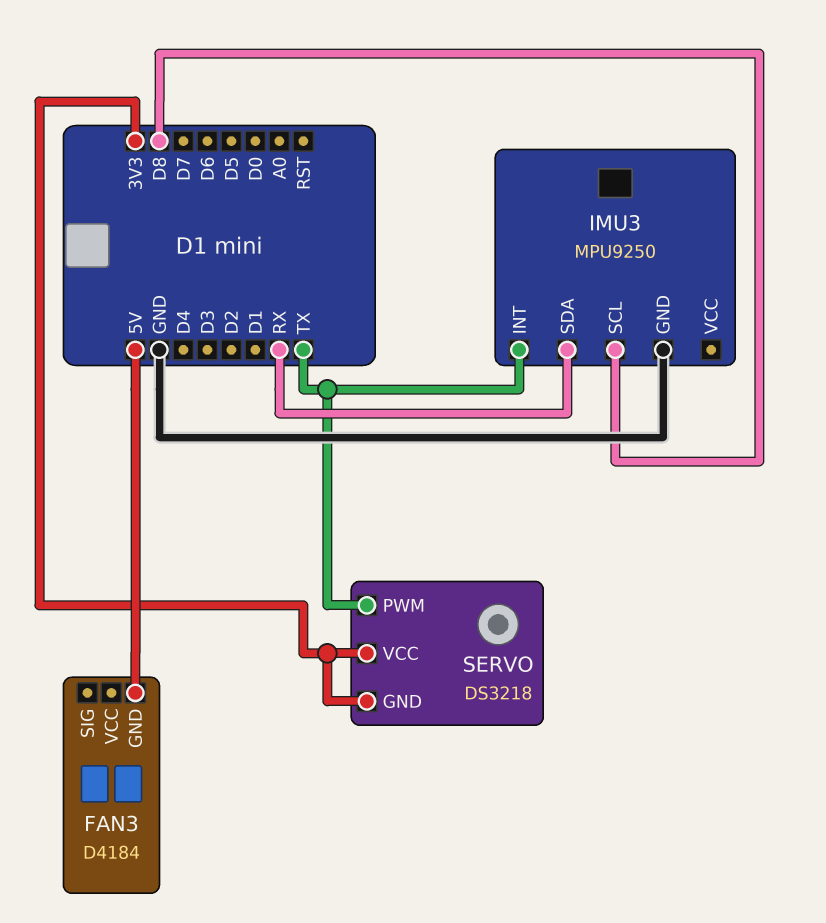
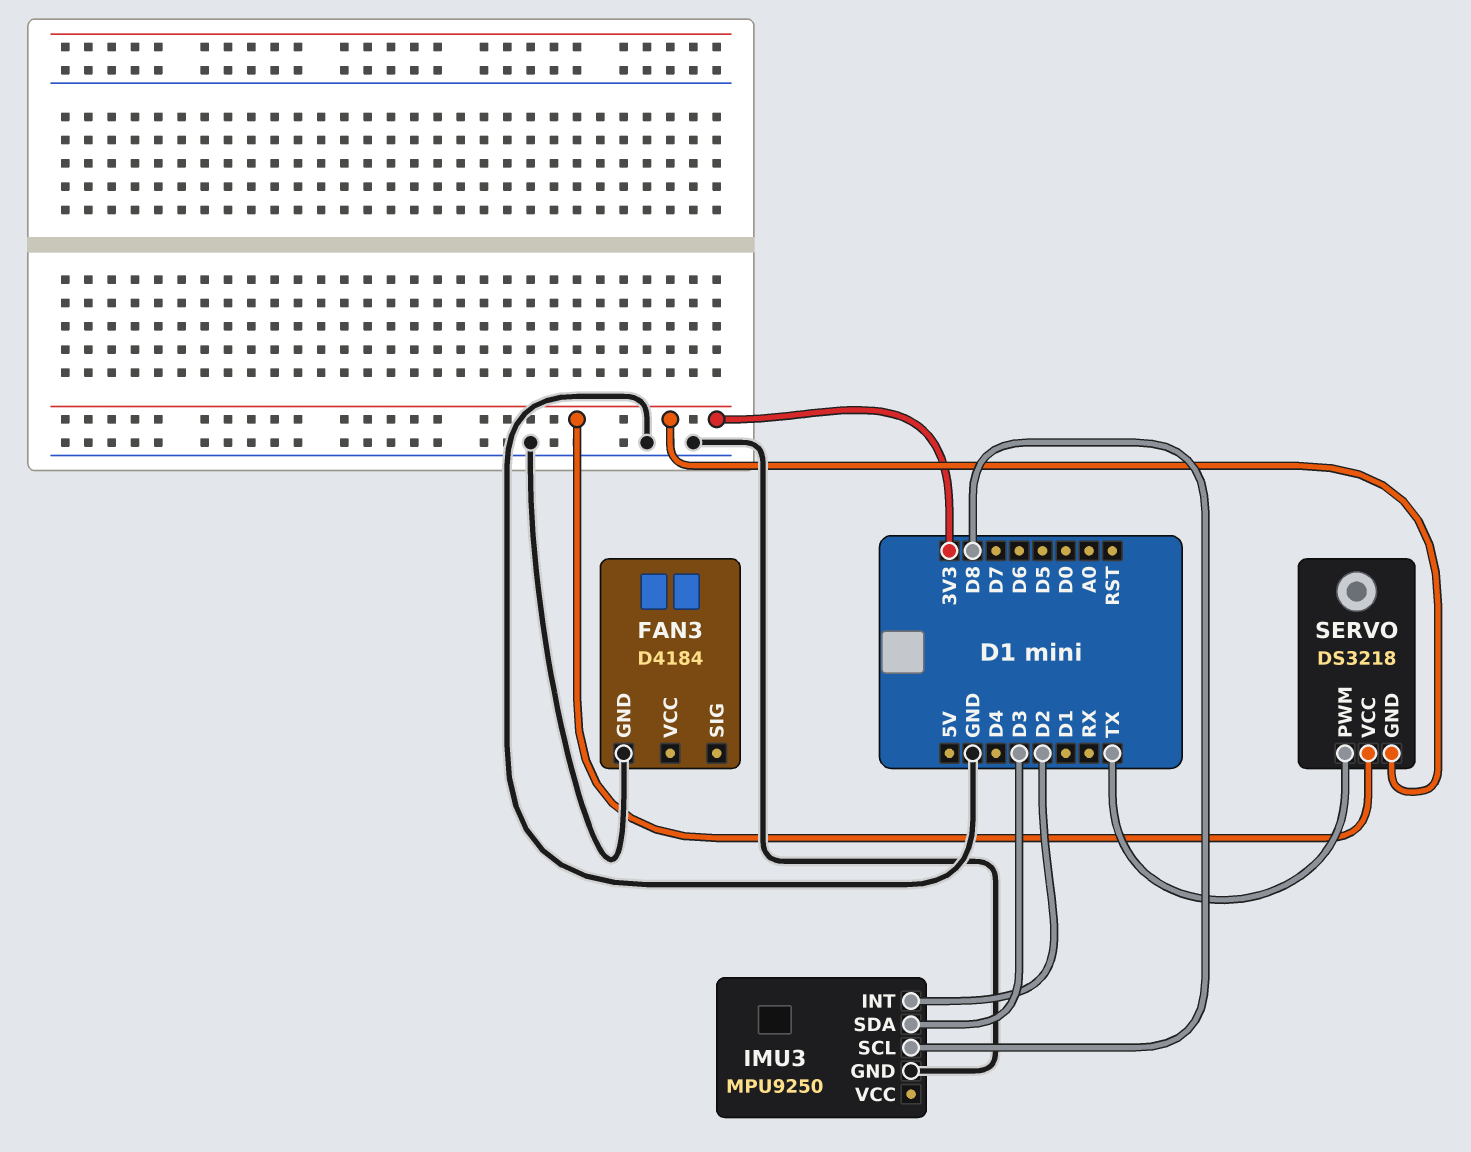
FAN3 pin GND: 5V -> GND
IMU3 pin INT: TX -> D2
IMU3 pin SDA: RX -> D3

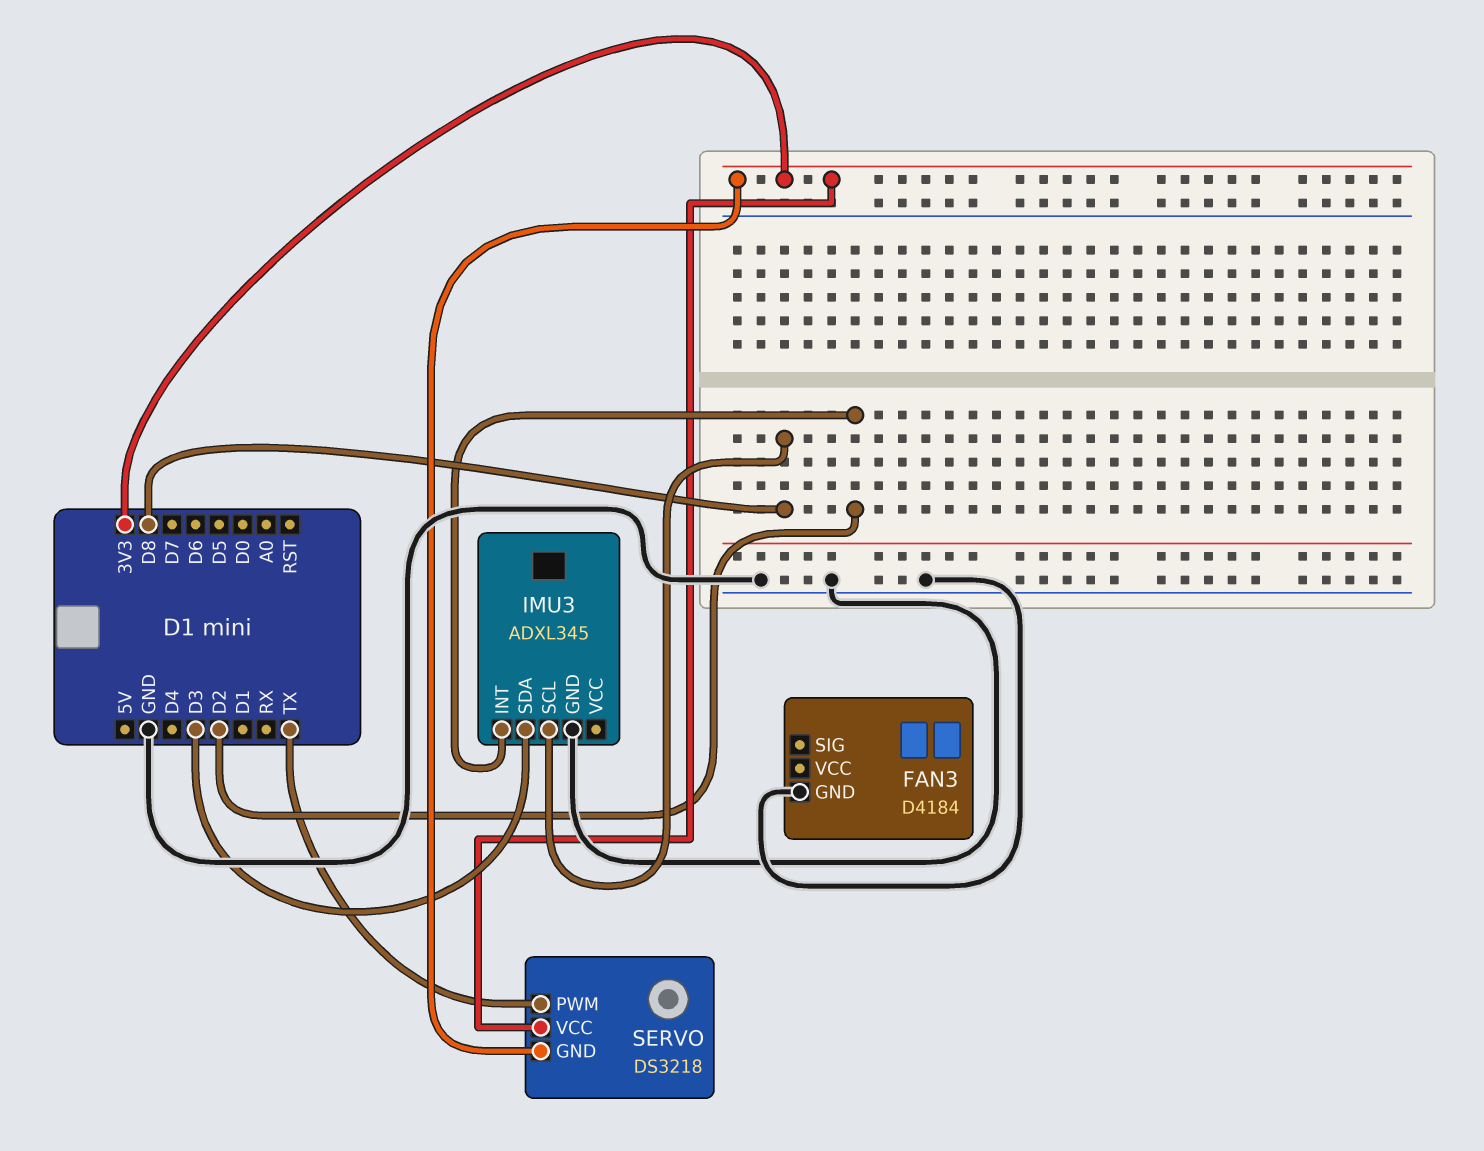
IMU3: MPU9250 -> ADXL345

